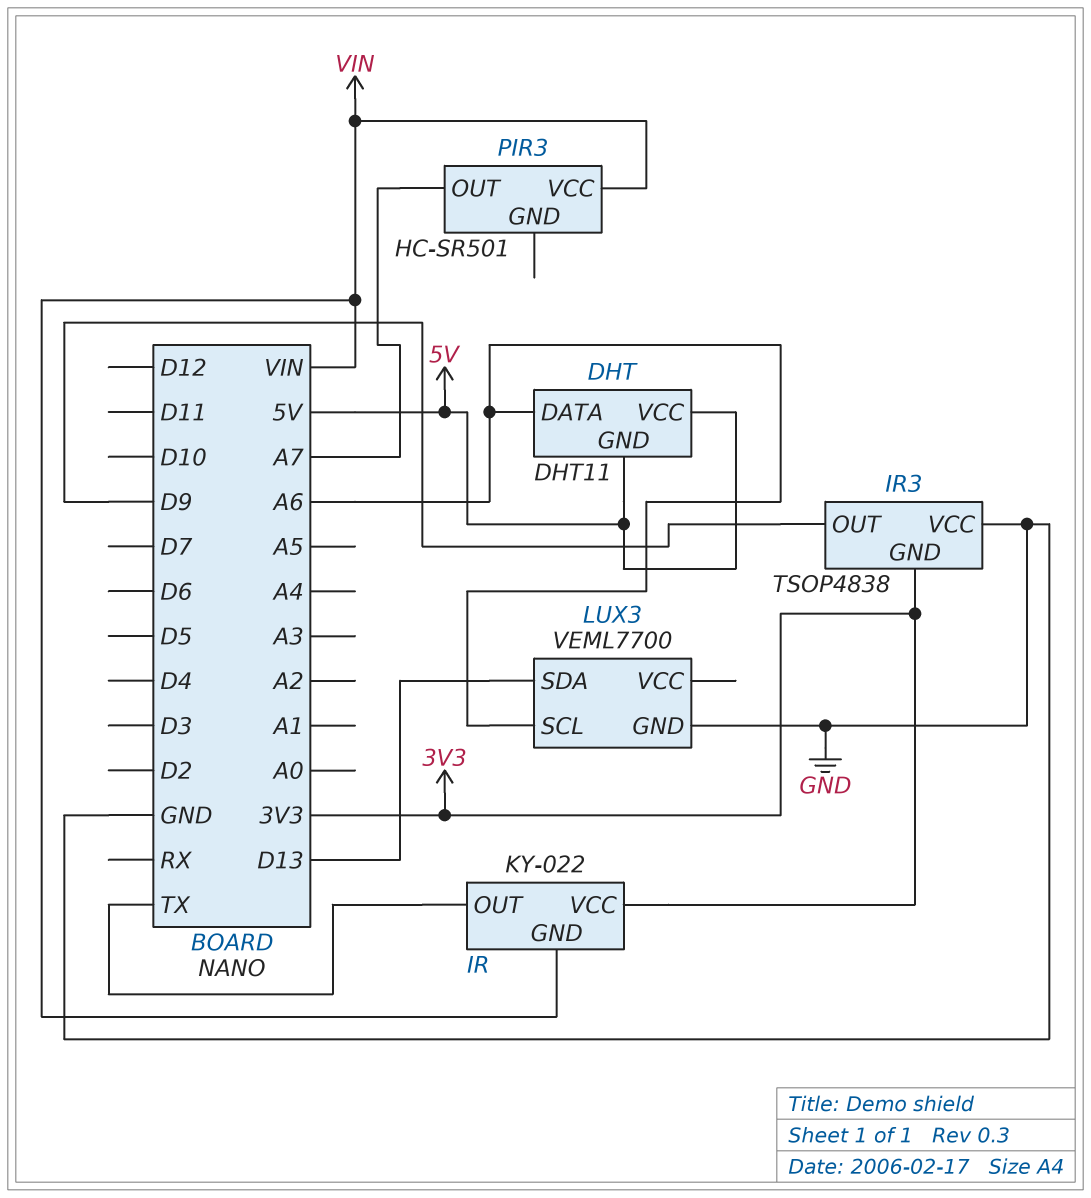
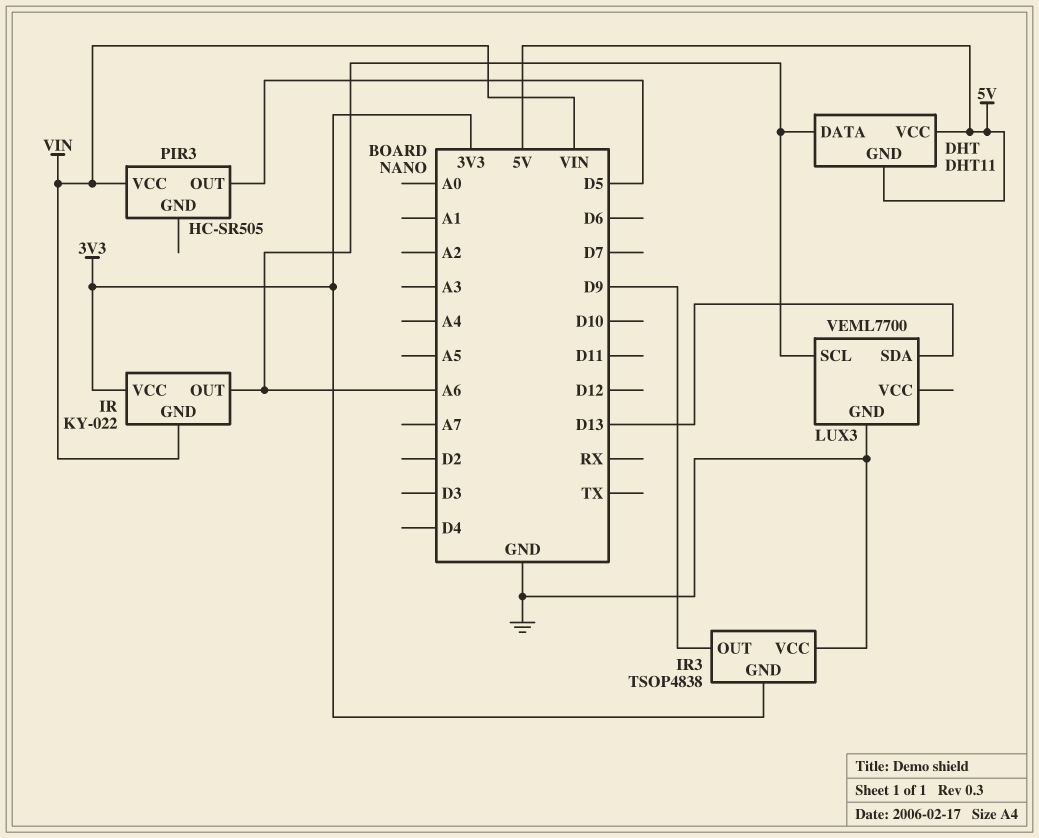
IR pin OUT: TX -> A6
PIR3: HC-SR501 -> HC-SR505
PIR3 pin OUT: A7 -> D5

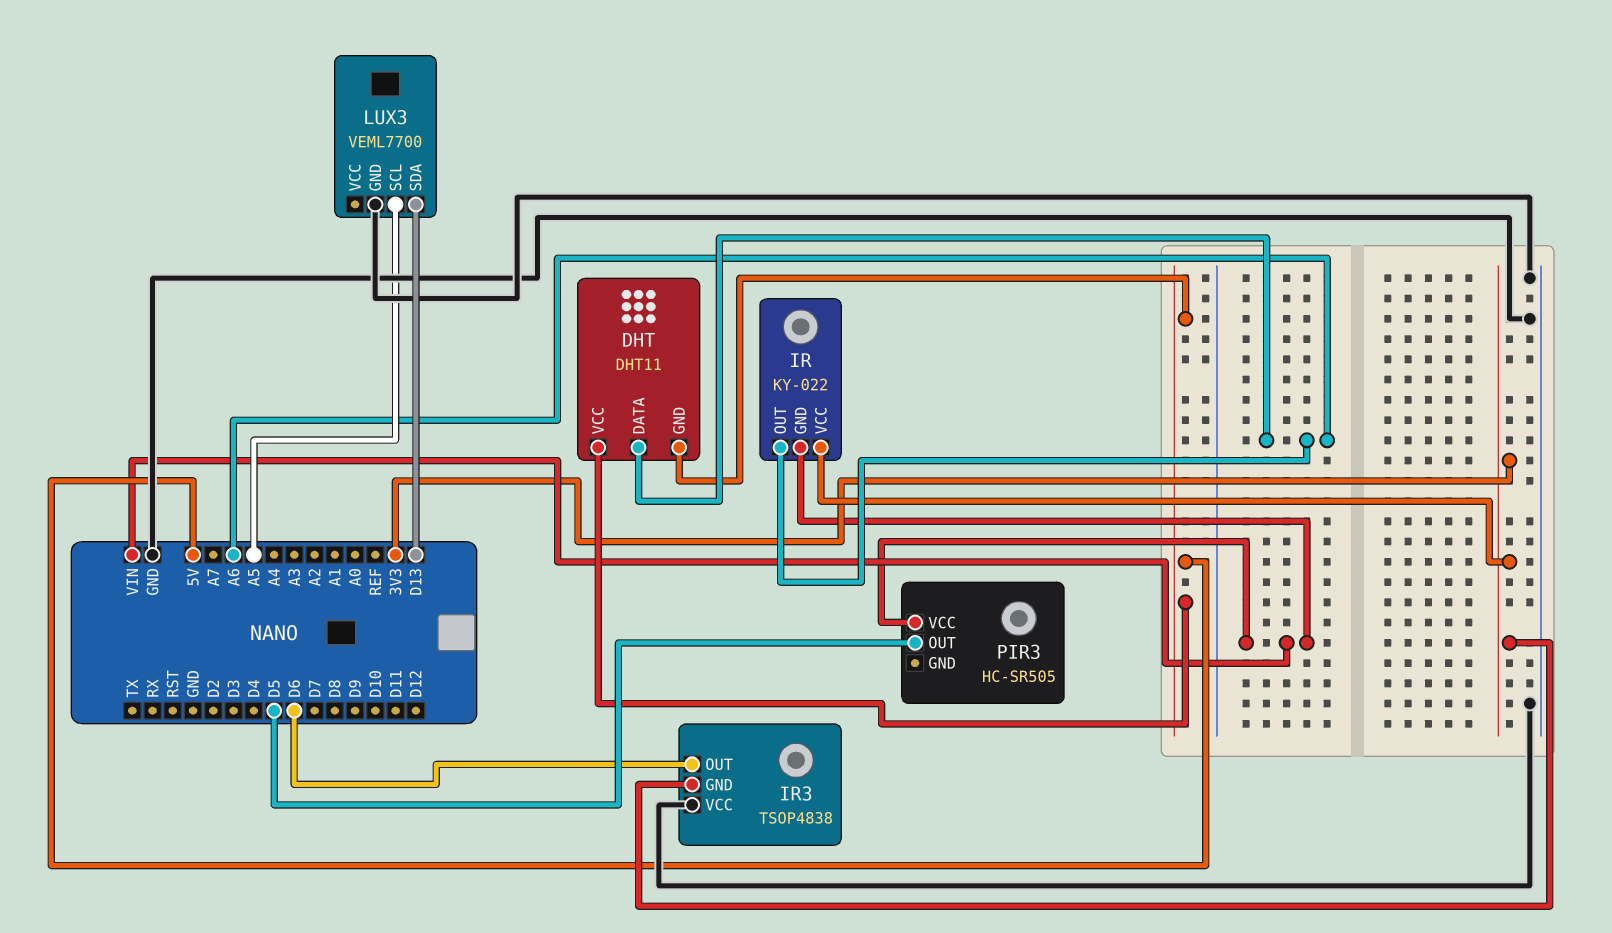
IR3 pin OUT: D9 -> D6
LUX3 pin SCL: A6 -> A5

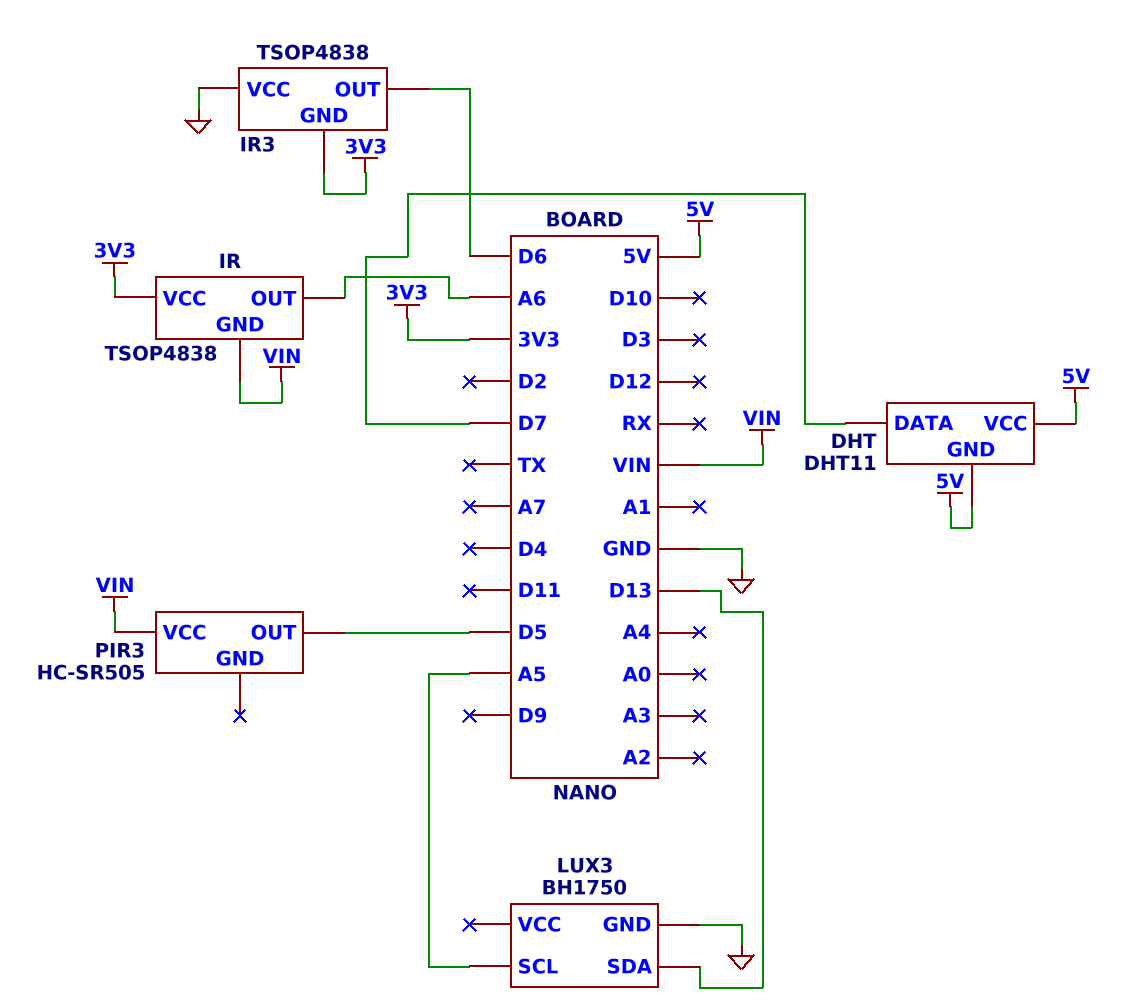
DHT pin DATA: A6 -> D7
IR: KY-022 -> TSOP4838
LUX3: VEML7700 -> BH1750

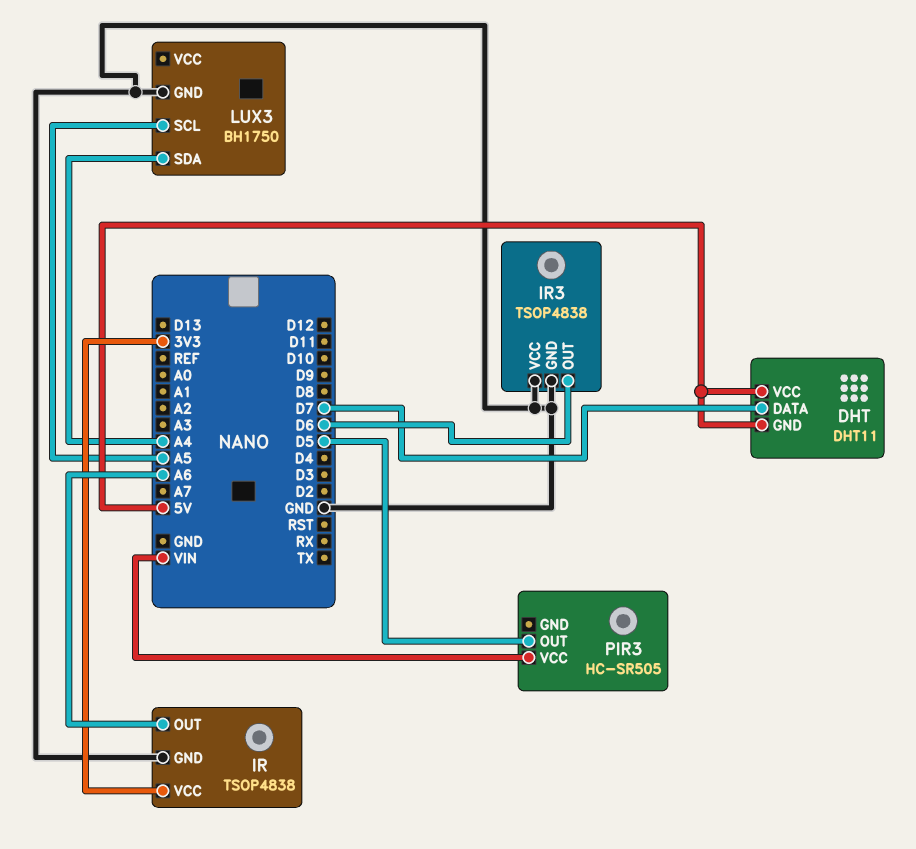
IR pin GND: VIN -> GND
IR3 pin GND: 3V3 -> GND
LUX3 pin SDA: D13 -> A4

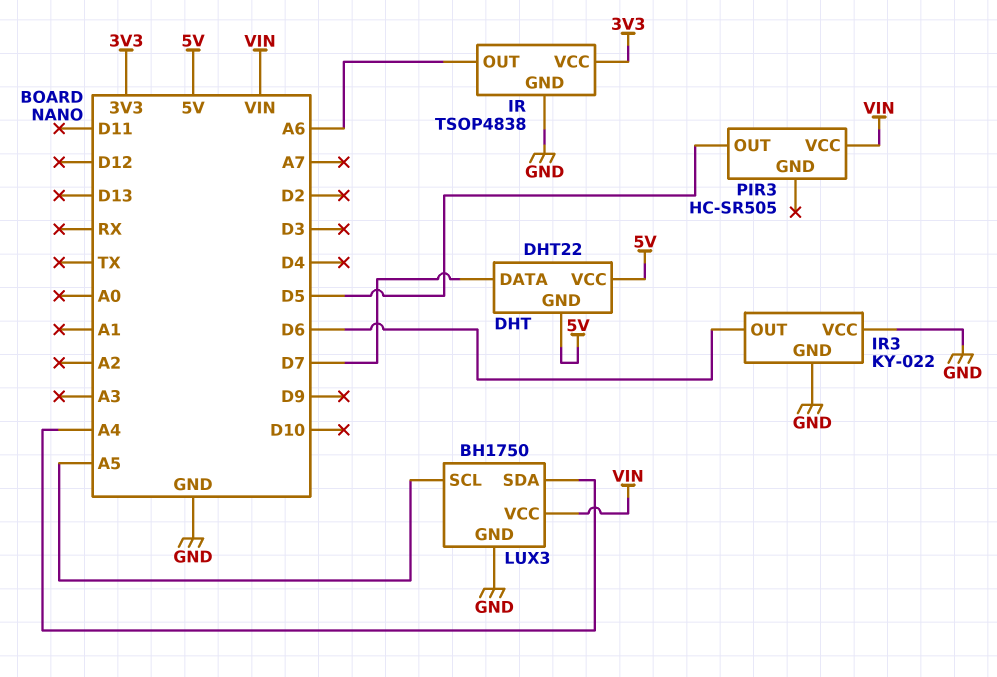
DHT: DHT11 -> DHT22
IR3: TSOP4838 -> KY-022
LUX3 pin VCC: none -> VIN

